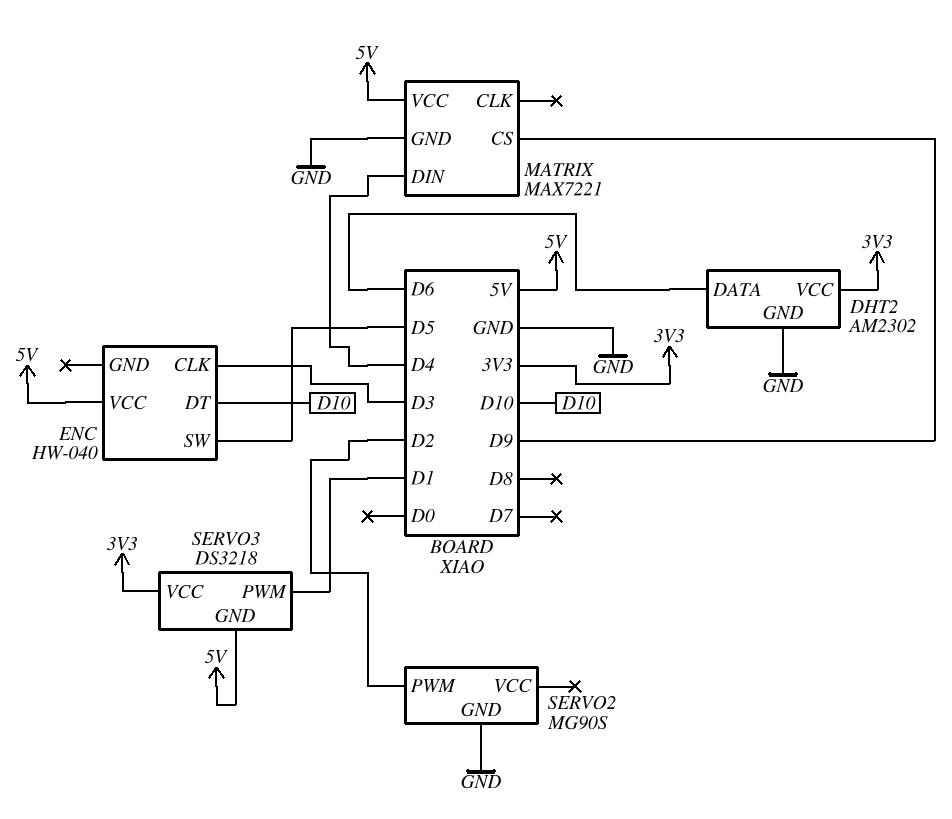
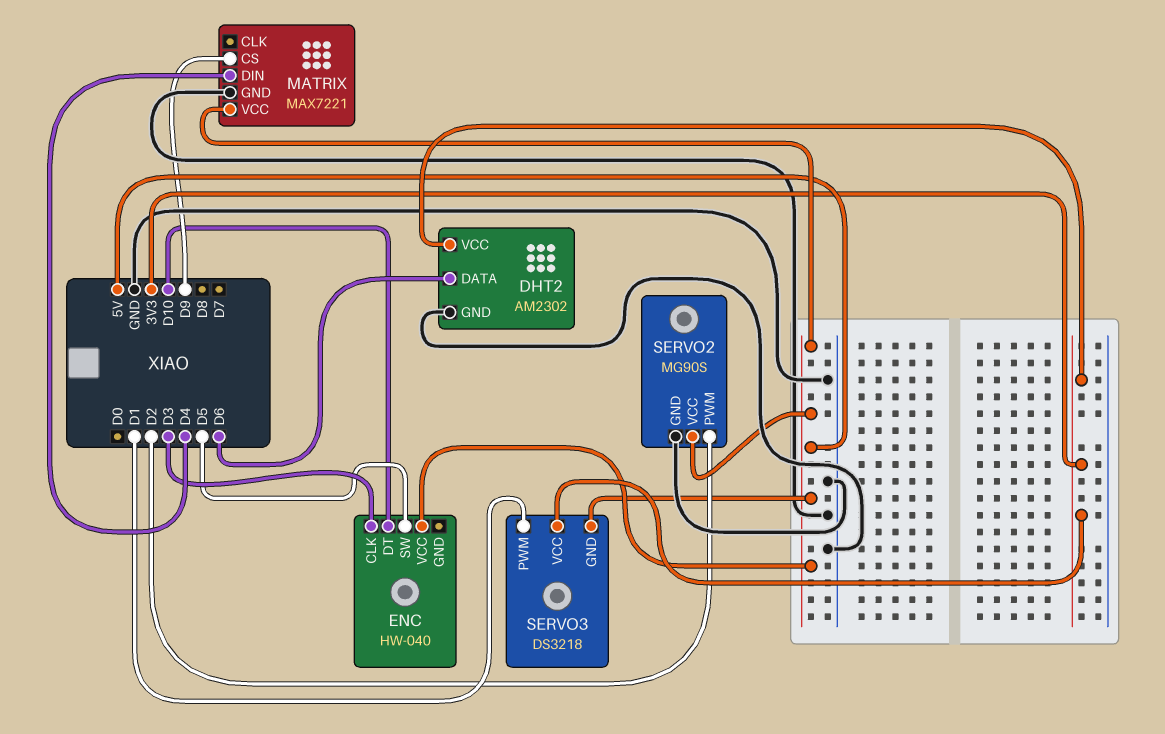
SERVO2 pin VCC: none -> 5V

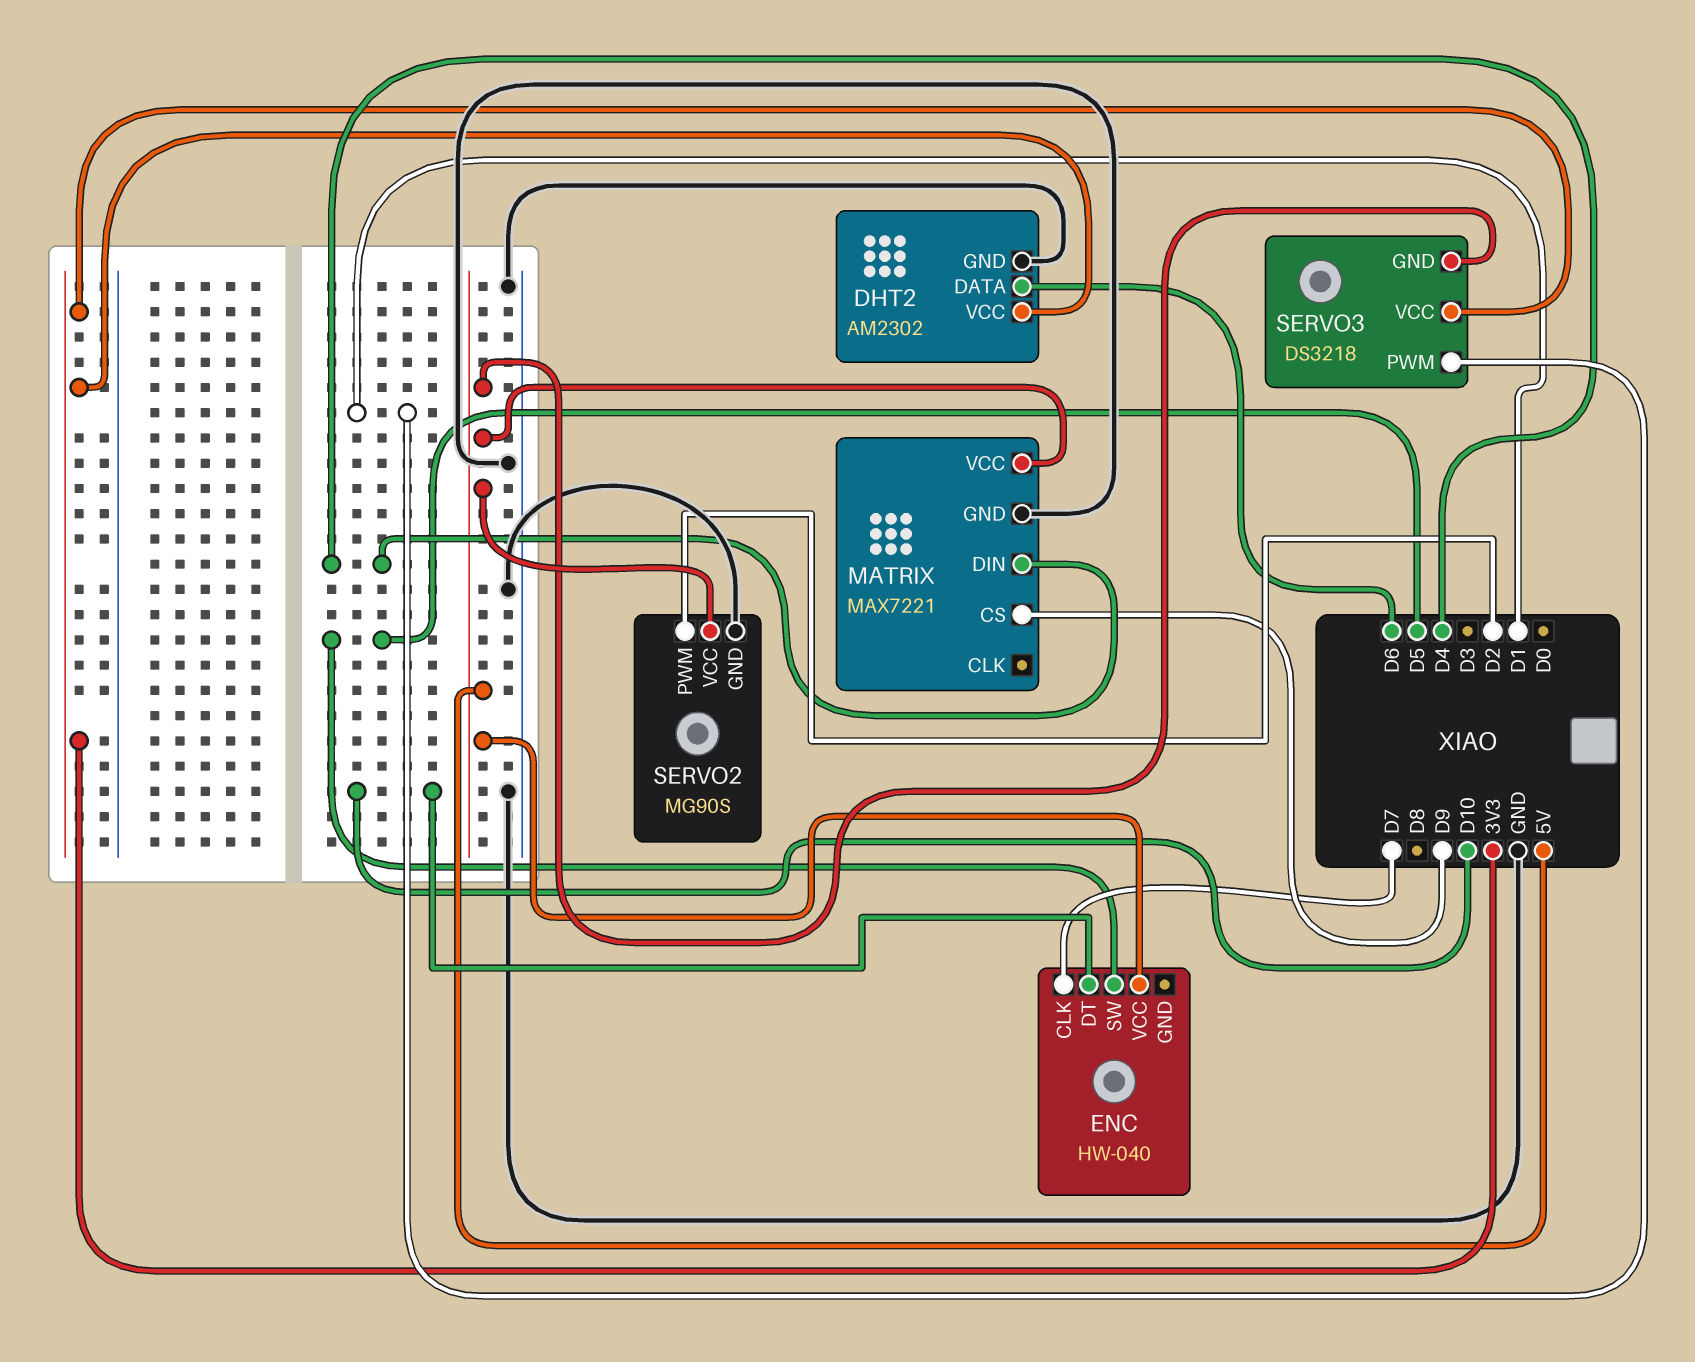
ENC pin CLK: D3 -> D7

